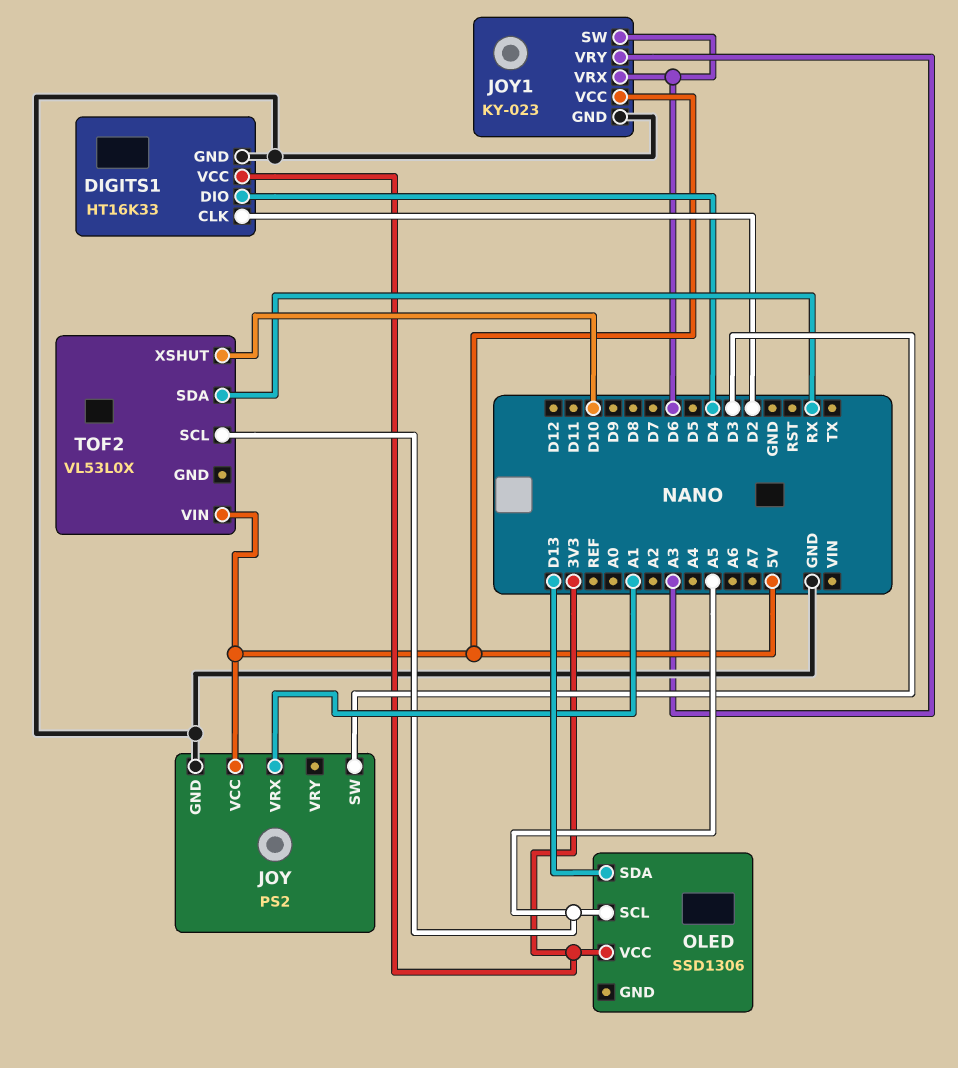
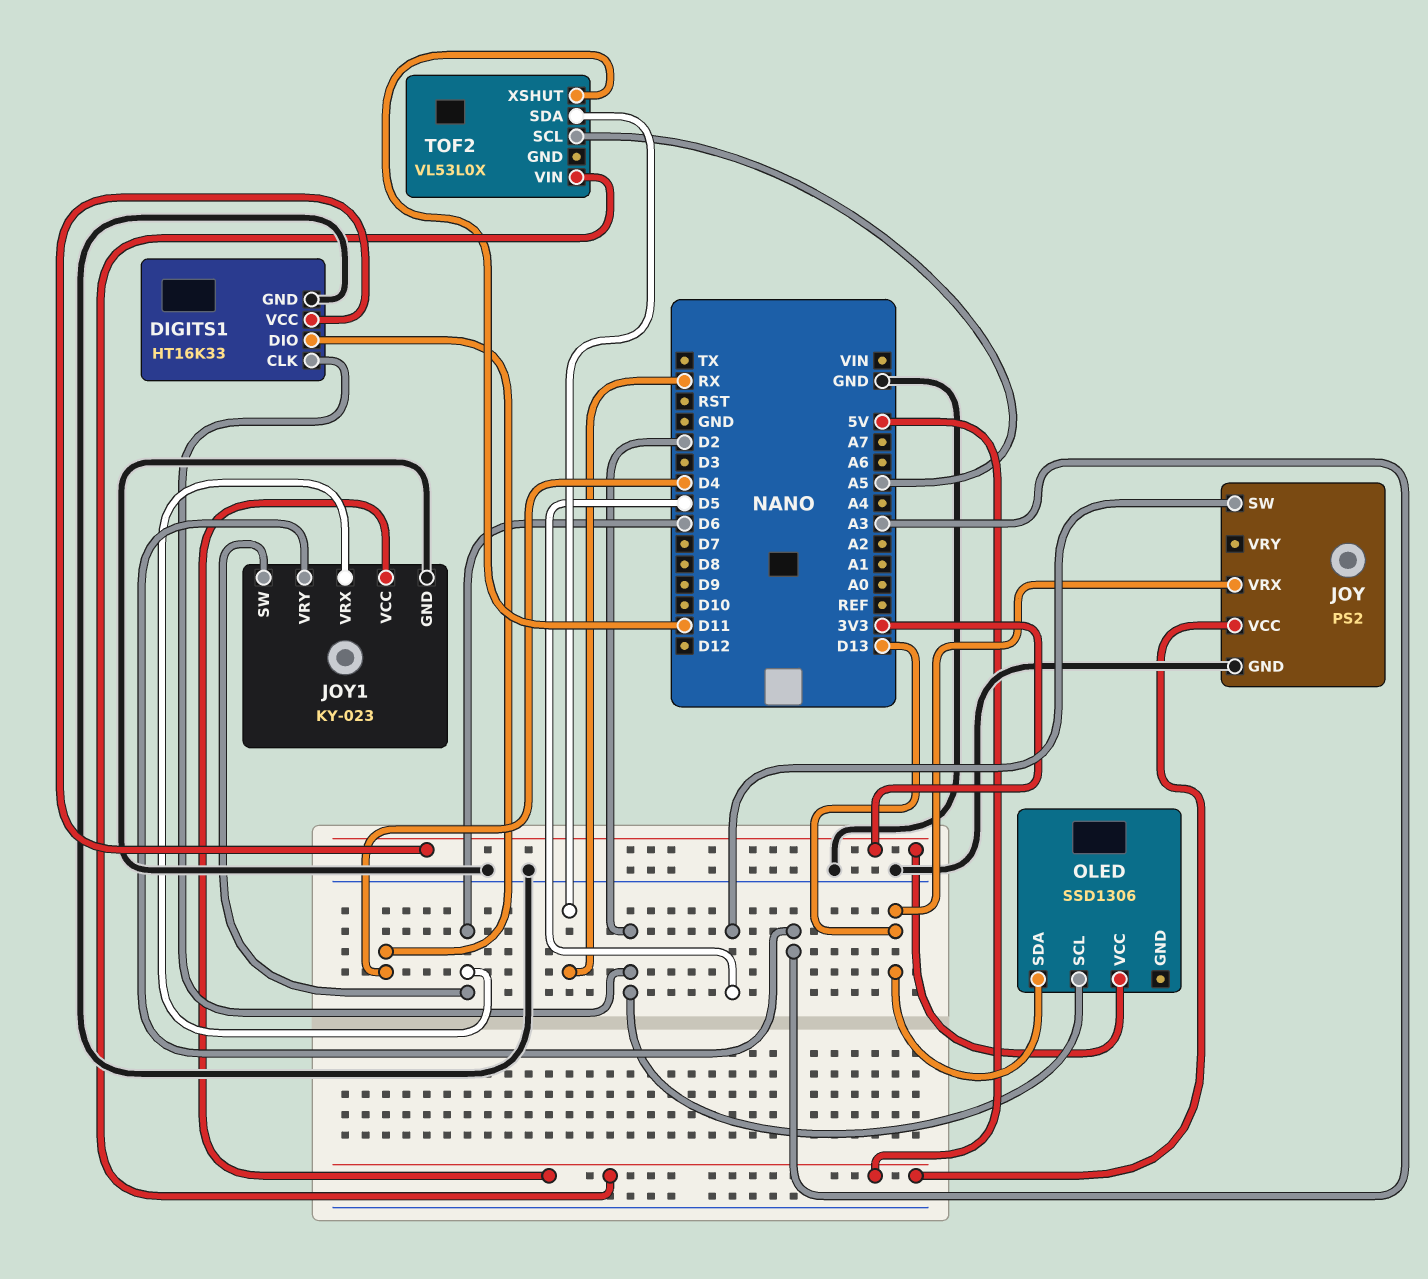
JOY pin SW: D3 -> D5
JOY pin VRX: A1 -> D13
OLED pin SCL: A5 -> D2
TOF2 pin XSHUT: D10 -> D11

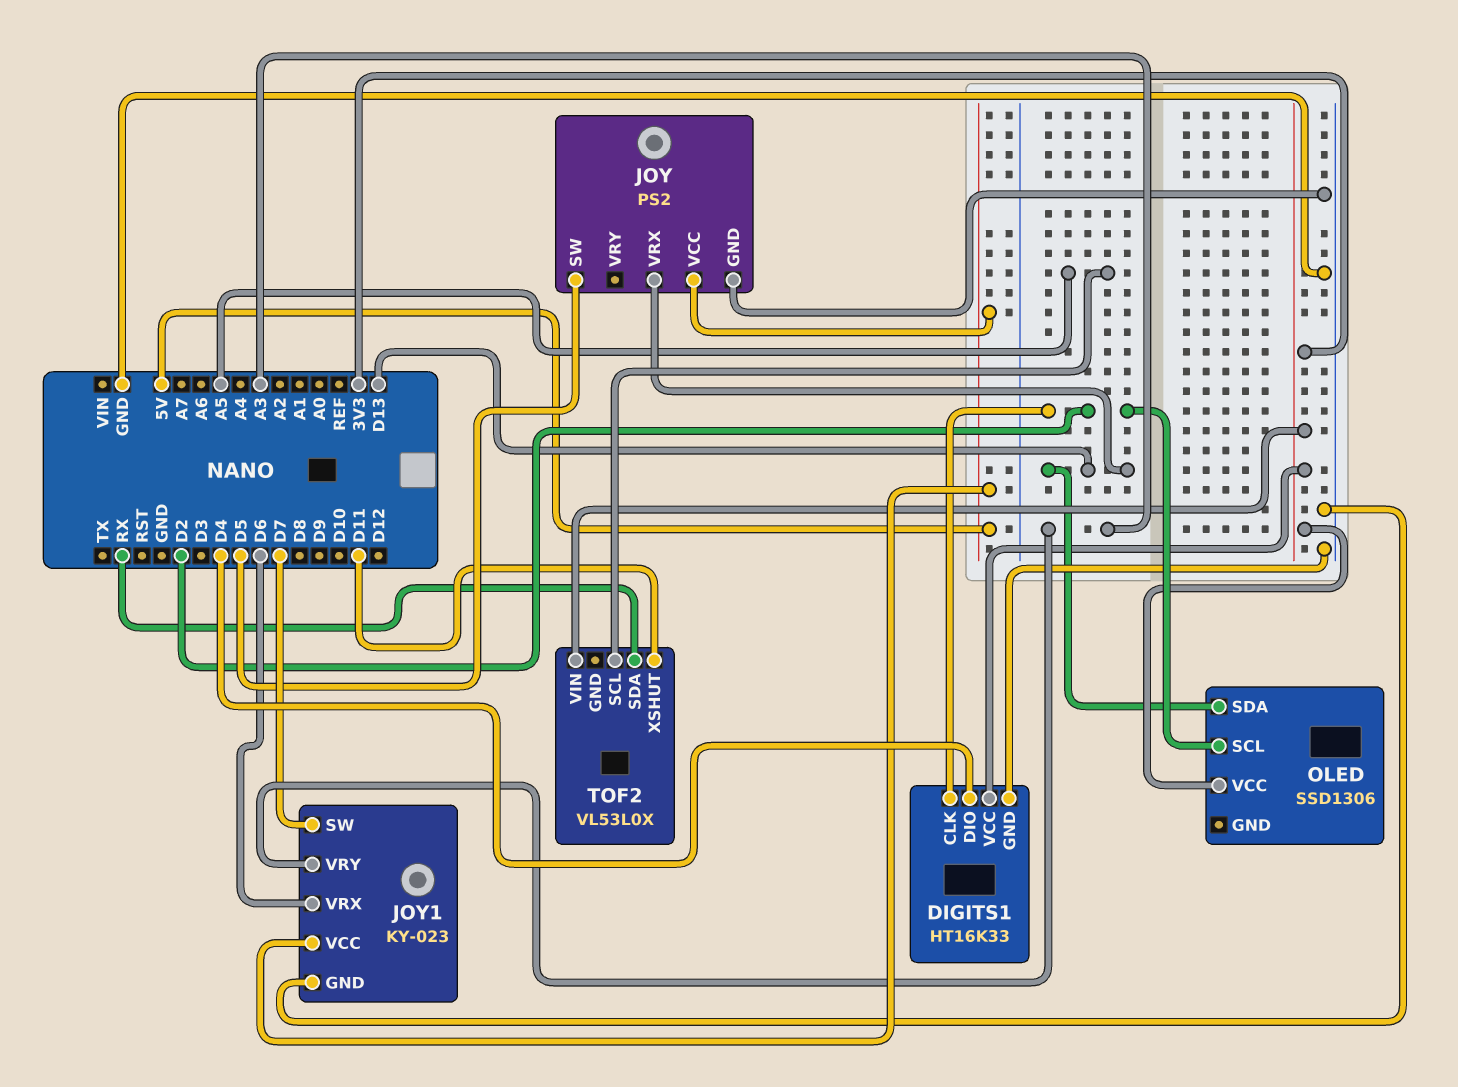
JOY1 pin SW: D6 -> D7
TOF2 pin VIN: 5V -> 3V3

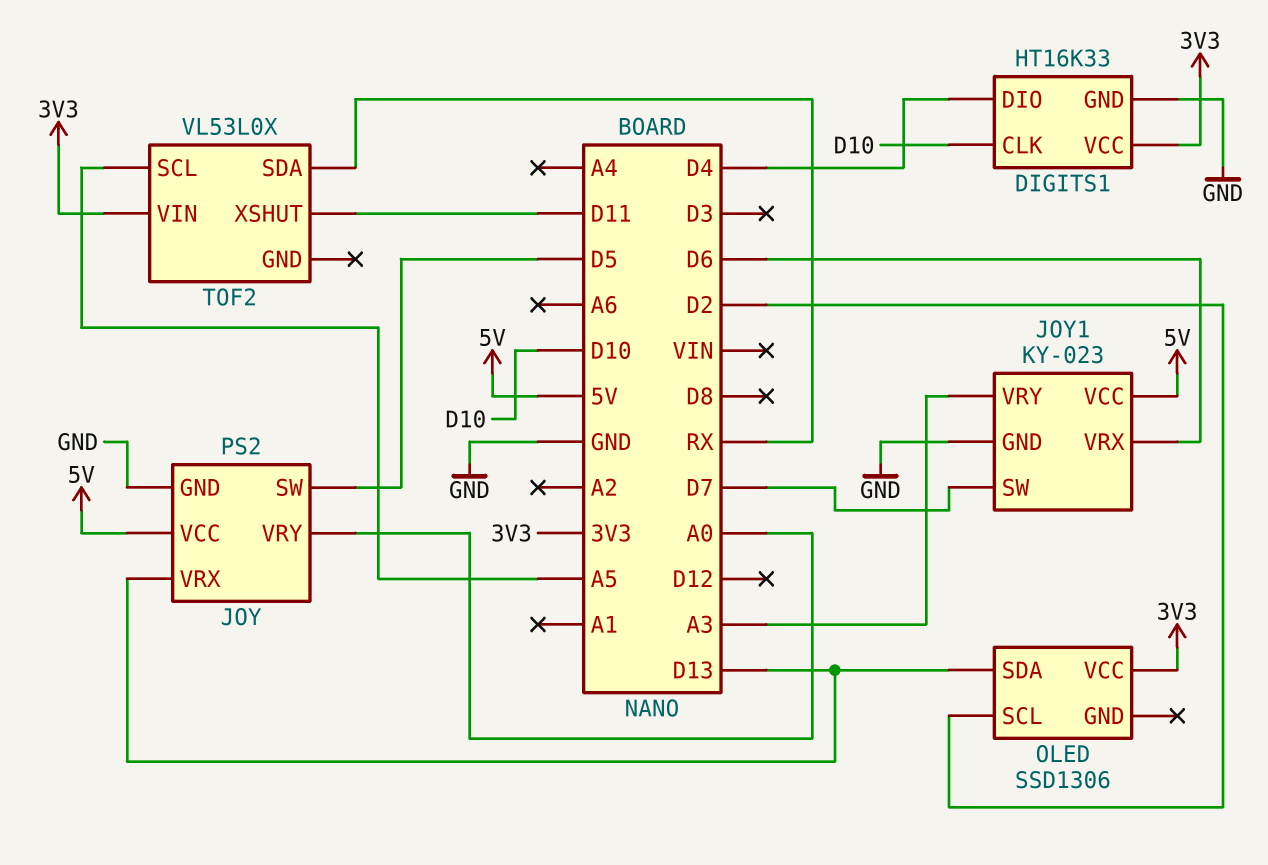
DIGITS1 pin CLK: D2 -> D10
JOY pin VRY: none -> A0

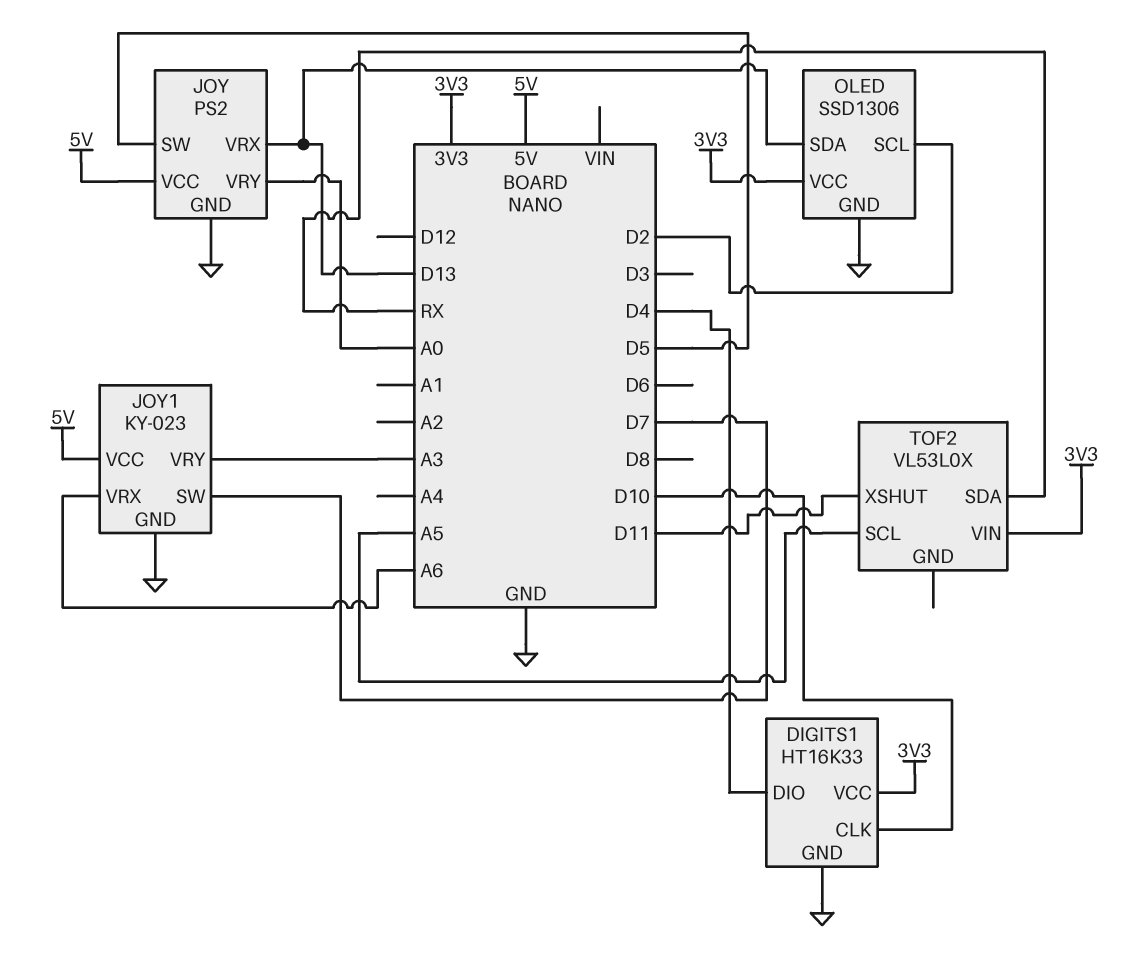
JOY1 pin VRX: D6 -> A6
OLED pin GND: none -> GND

